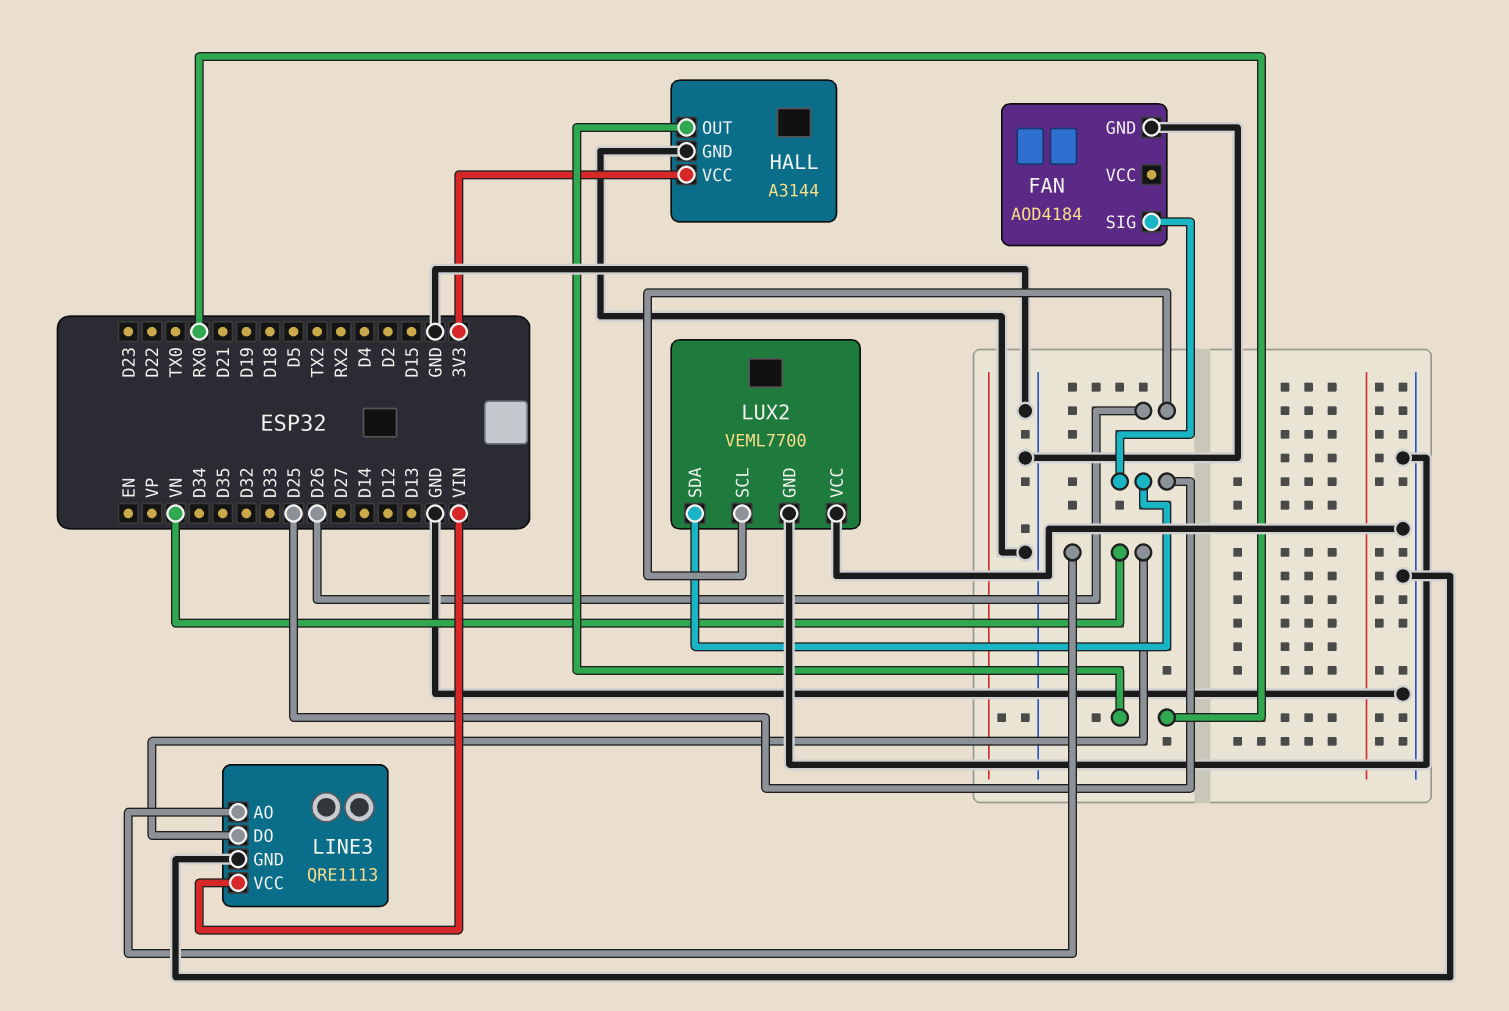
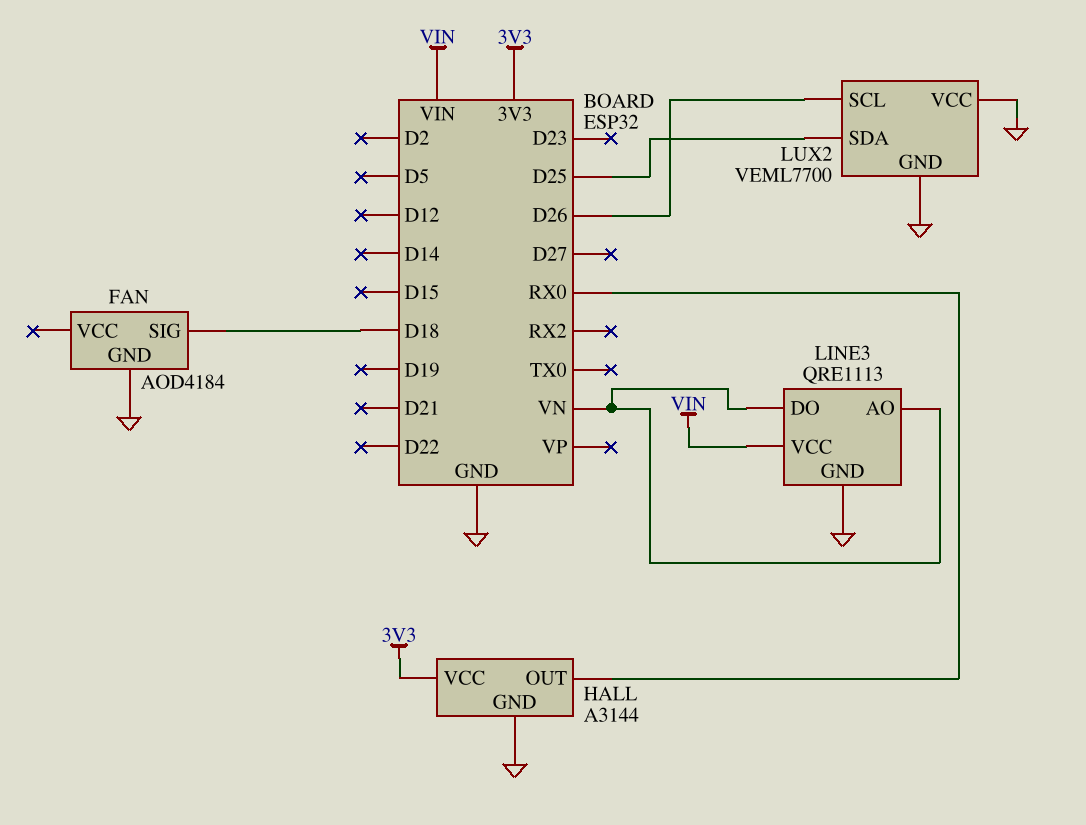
FAN pin SIG: D25 -> D18

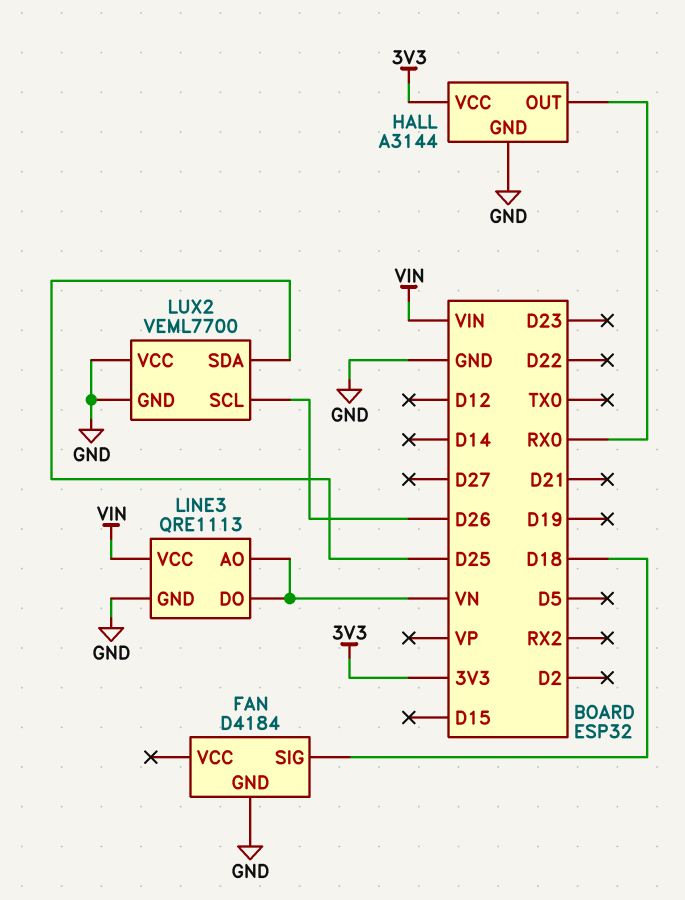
FAN: AOD4184 -> D4184

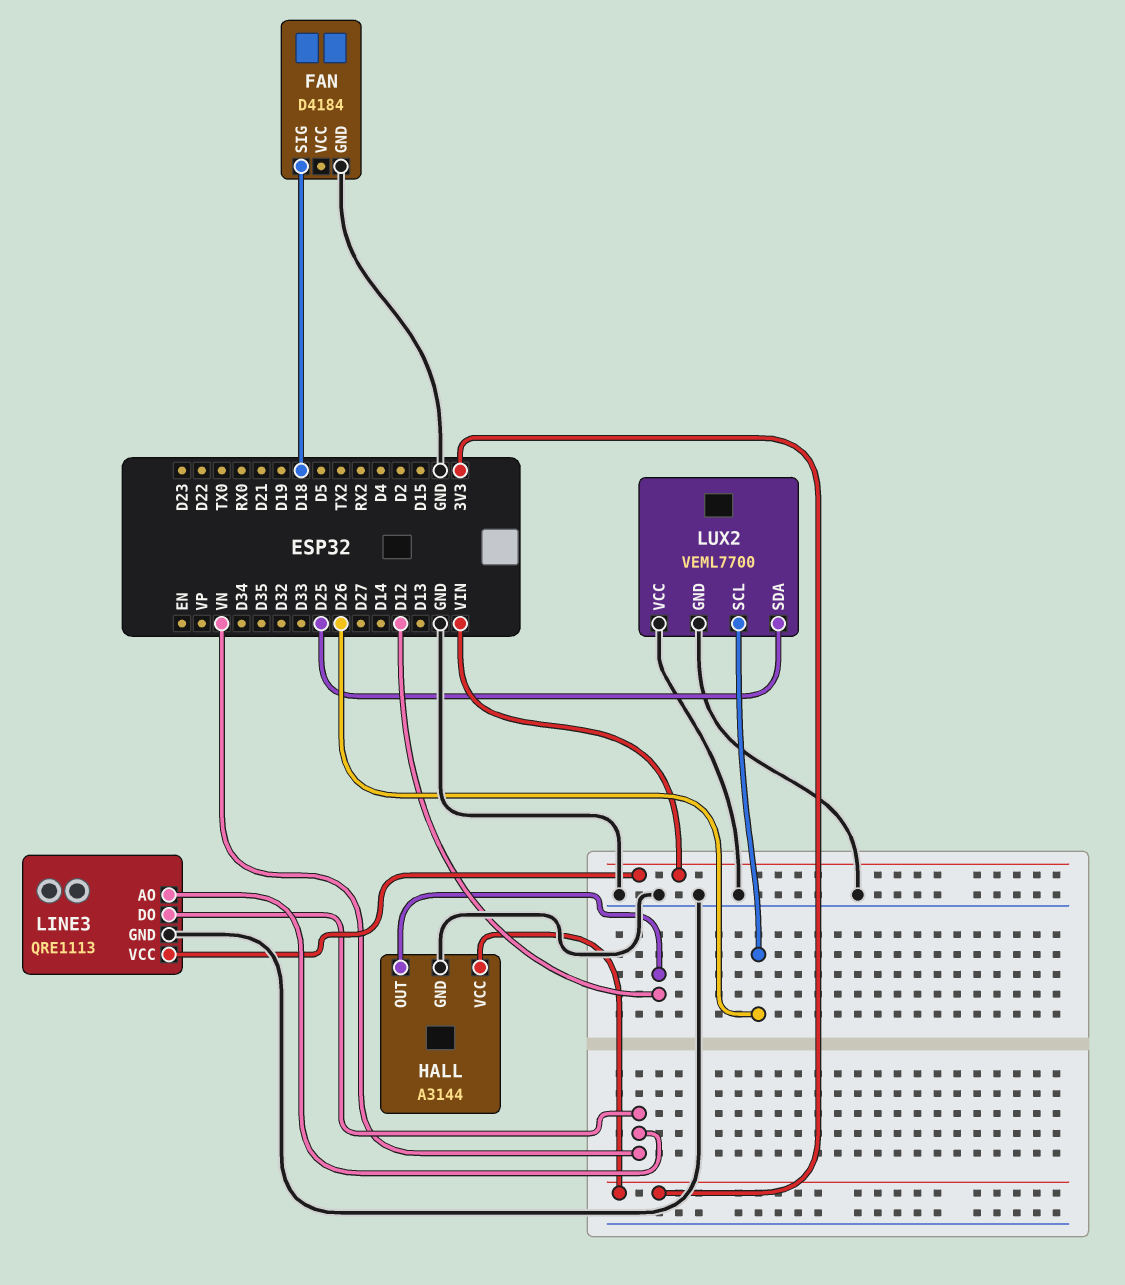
HALL pin OUT: RX0 -> D12

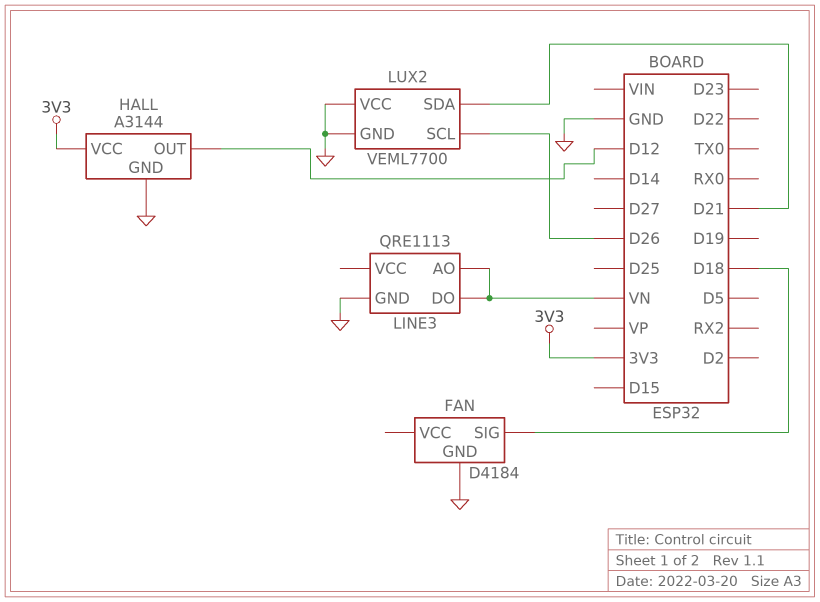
LINE3 pin VCC: VIN -> none
LUX2 pin SDA: D25 -> D21

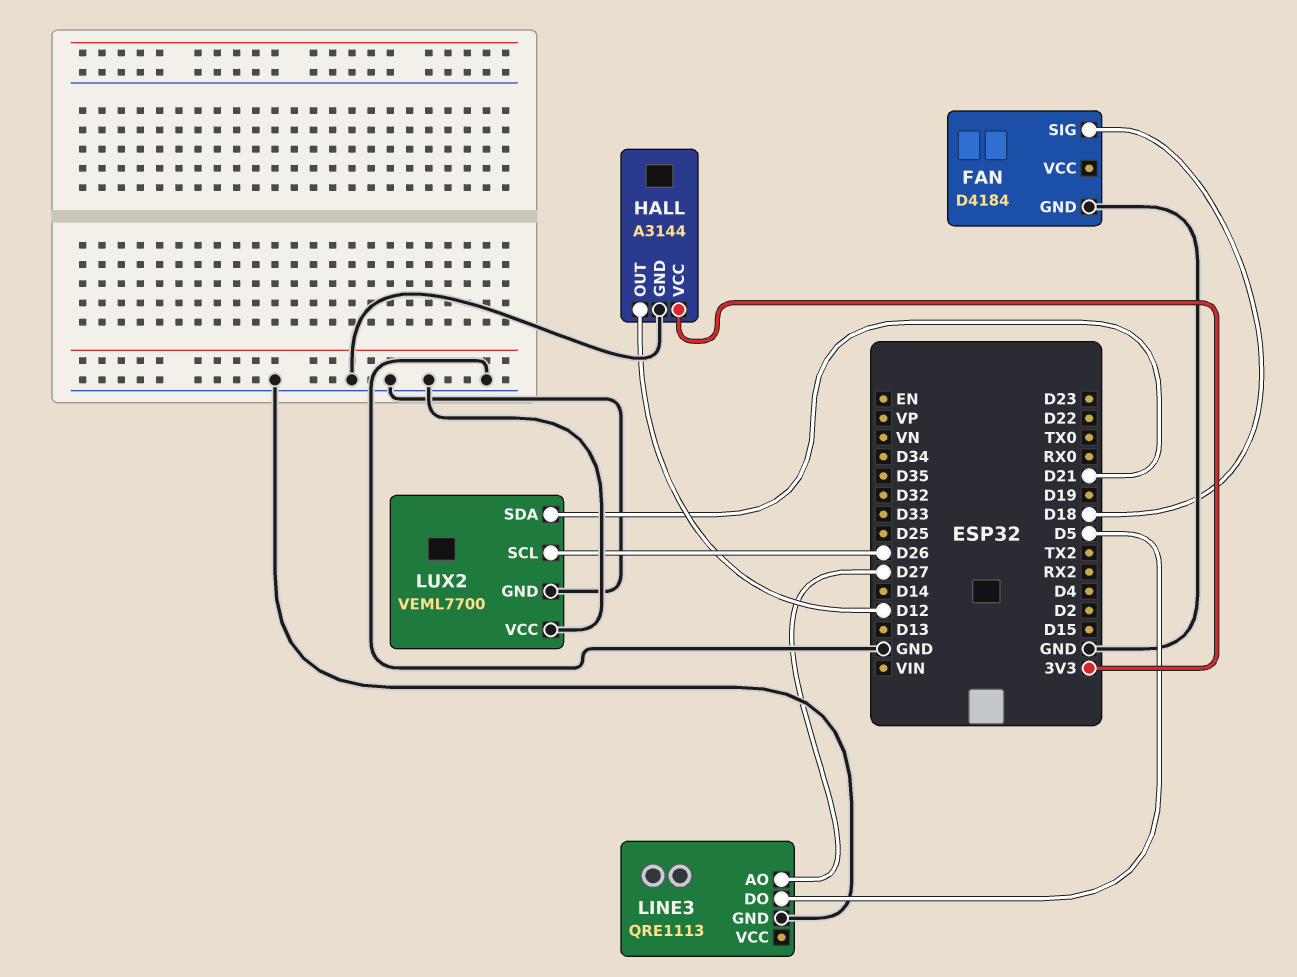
LINE3 pin AO: VN -> D27
LINE3 pin DO: VN -> D5

